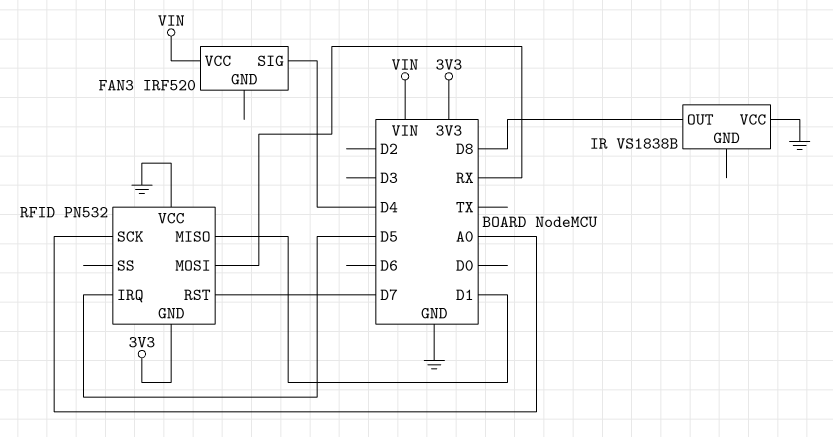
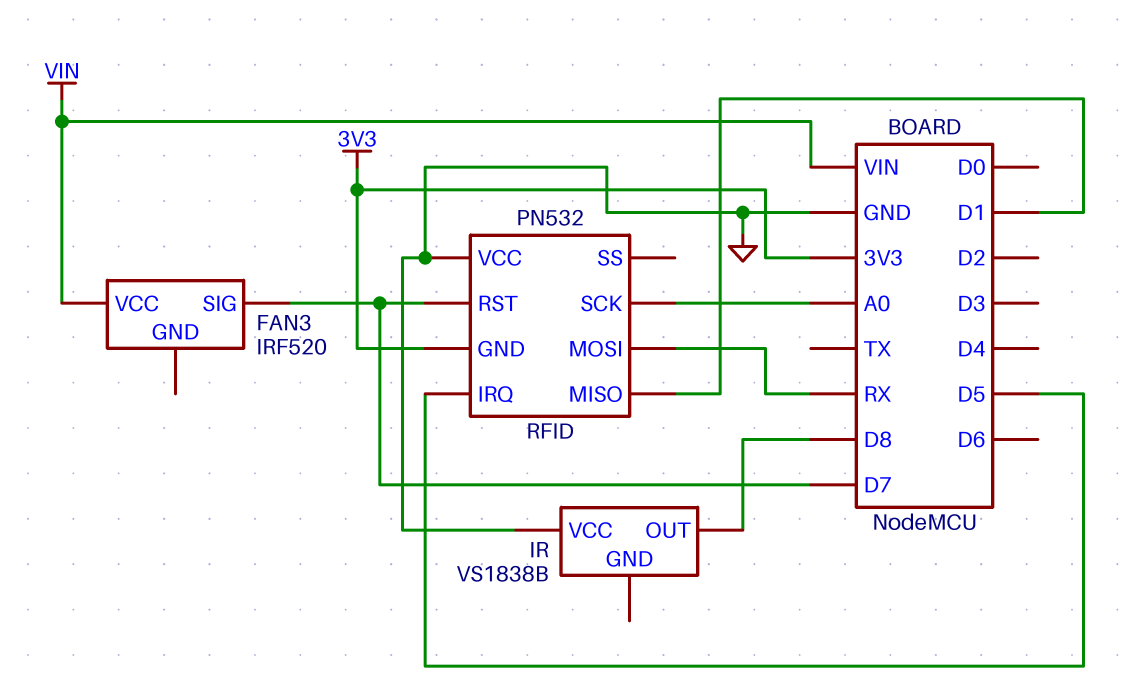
FAN3 pin SIG: D4 -> D7

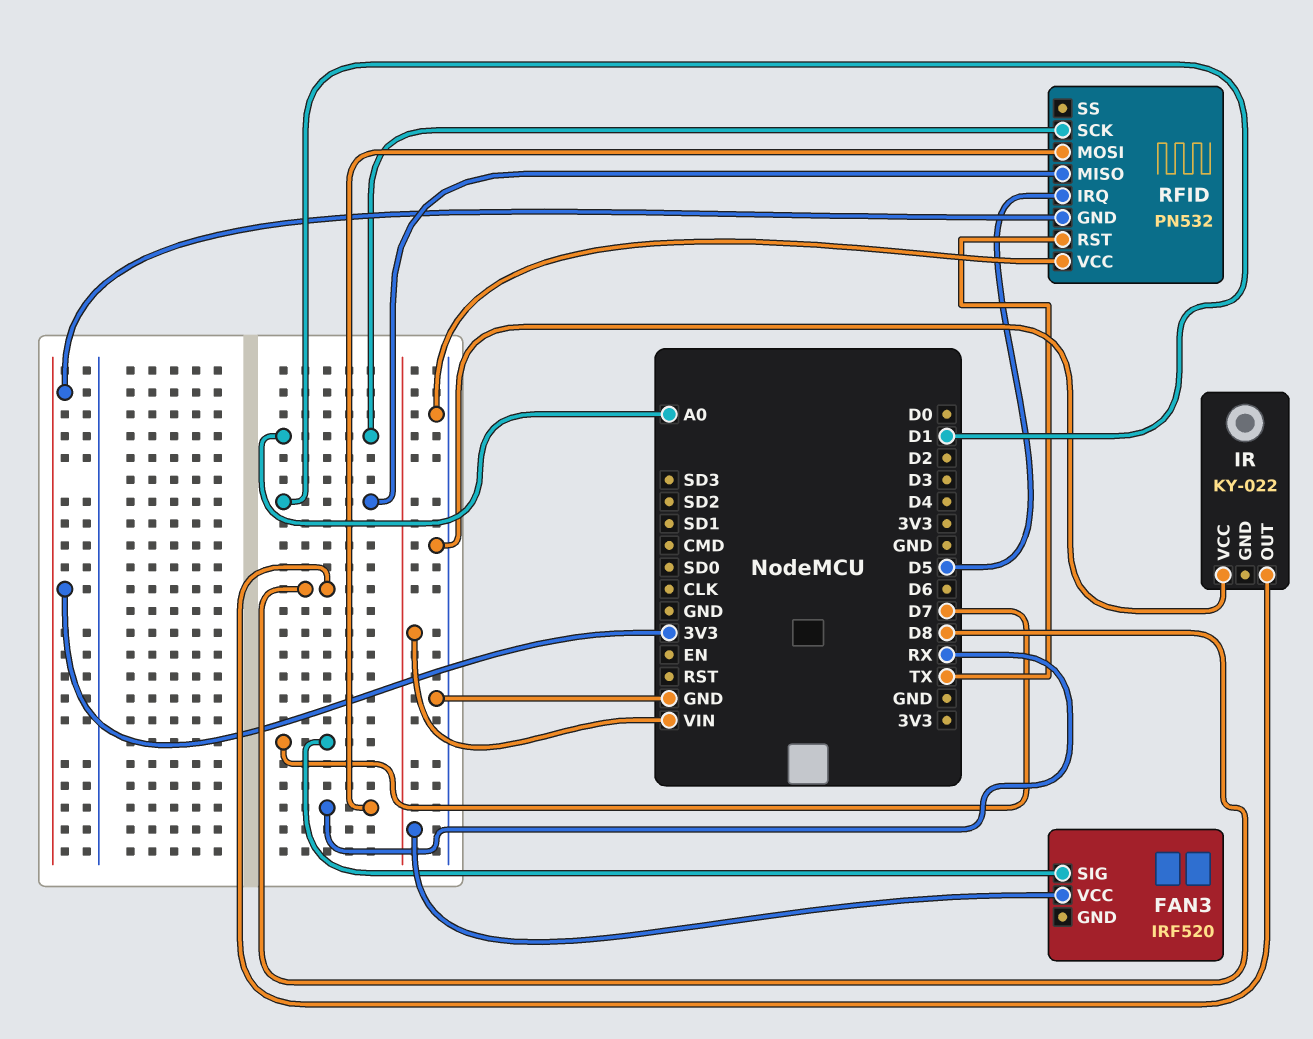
IR: VS1838B -> KY-022
RFID pin RST: D7 -> TX

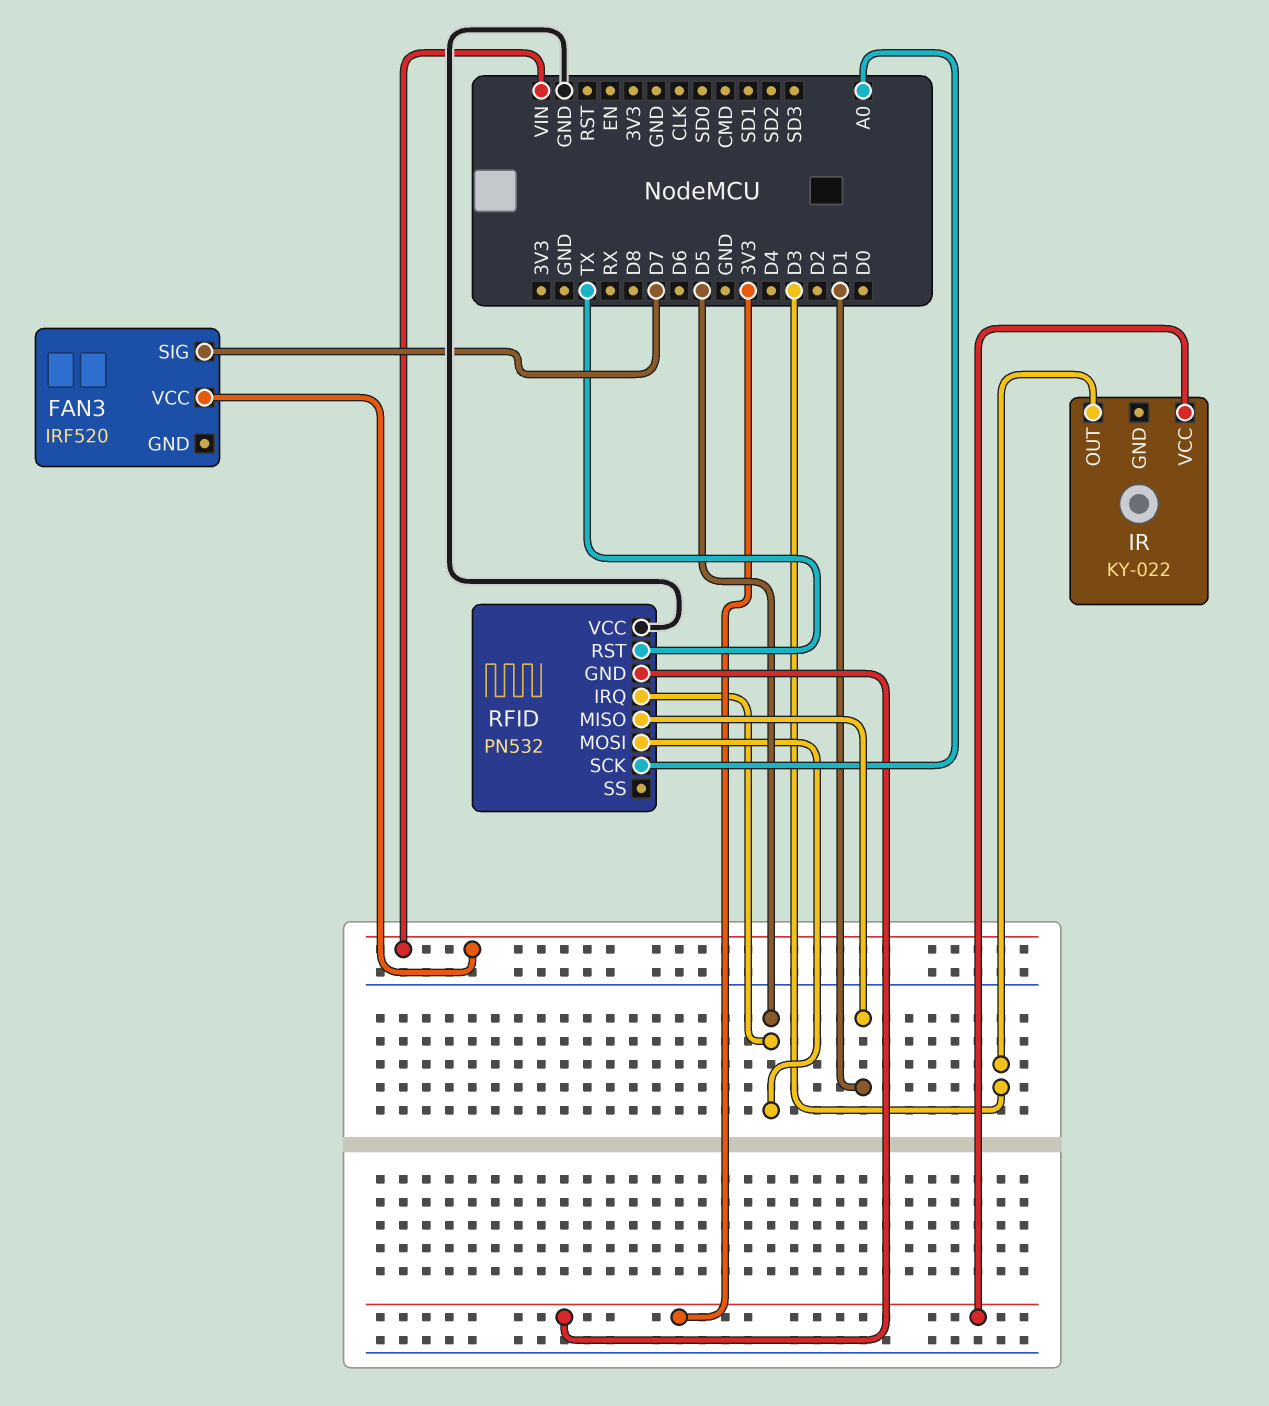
IR pin OUT: D8 -> D3
IR pin VCC: GND -> 3V3
RFID pin MOSI: RX -> D5

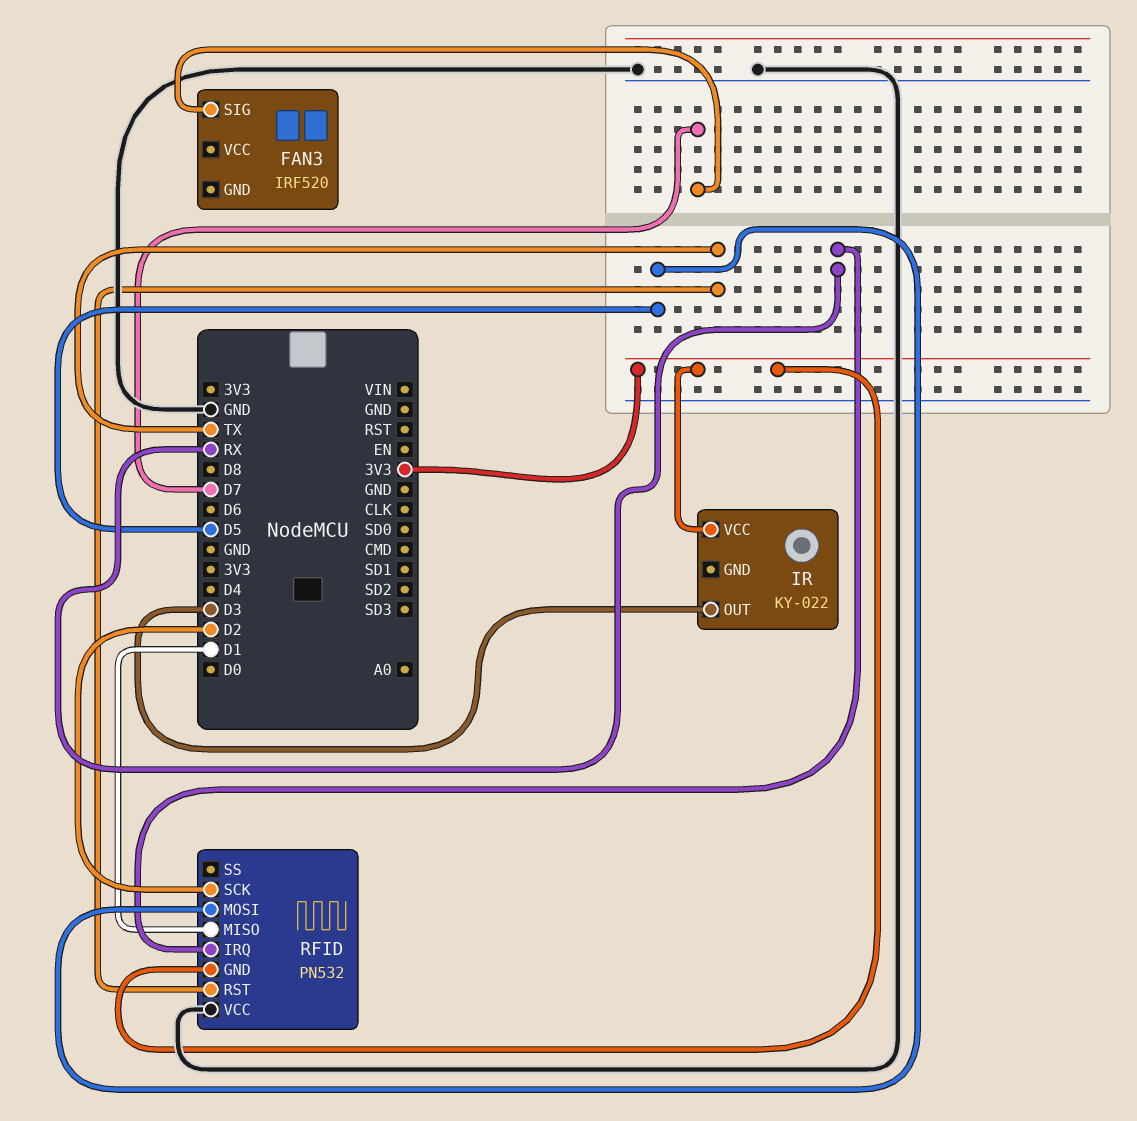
FAN3 pin VCC: VIN -> none
RFID pin IRQ: D5 -> RX
RFID pin SCK: A0 -> D2

